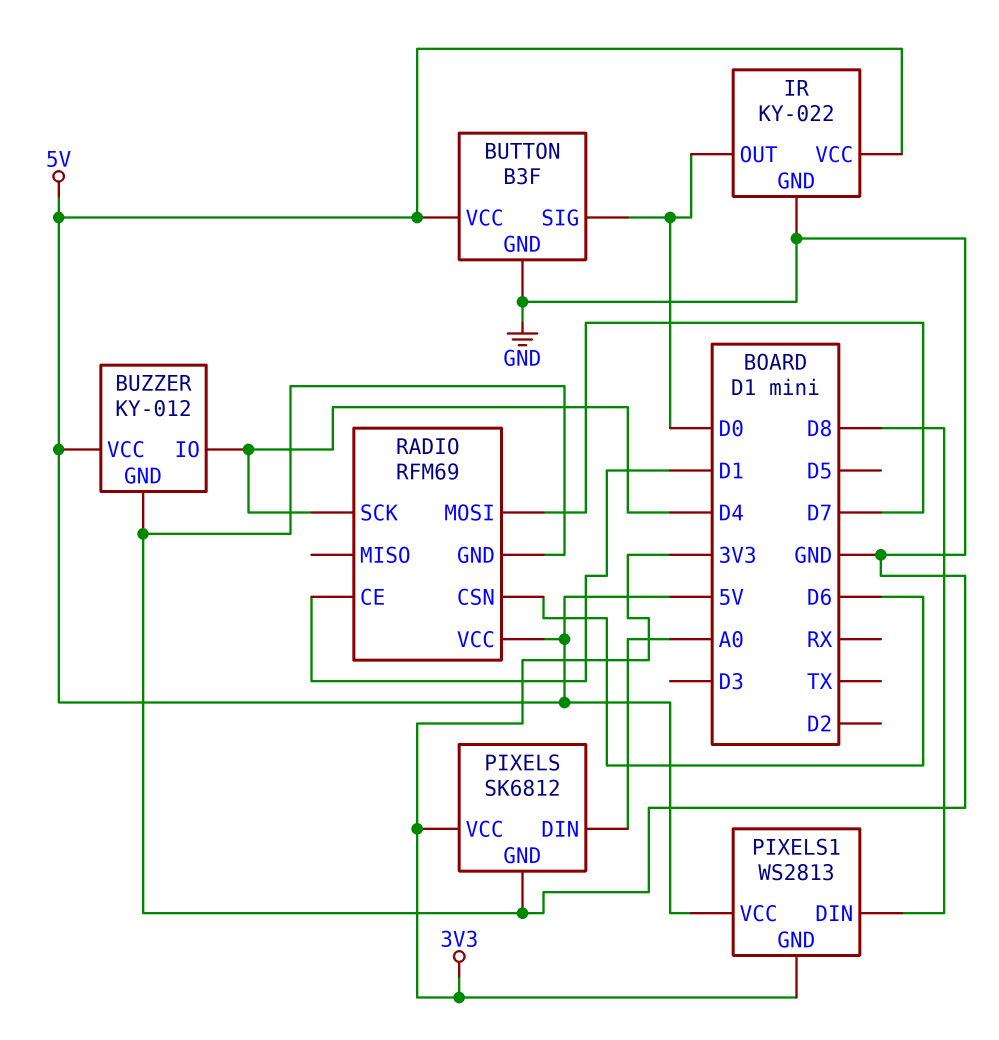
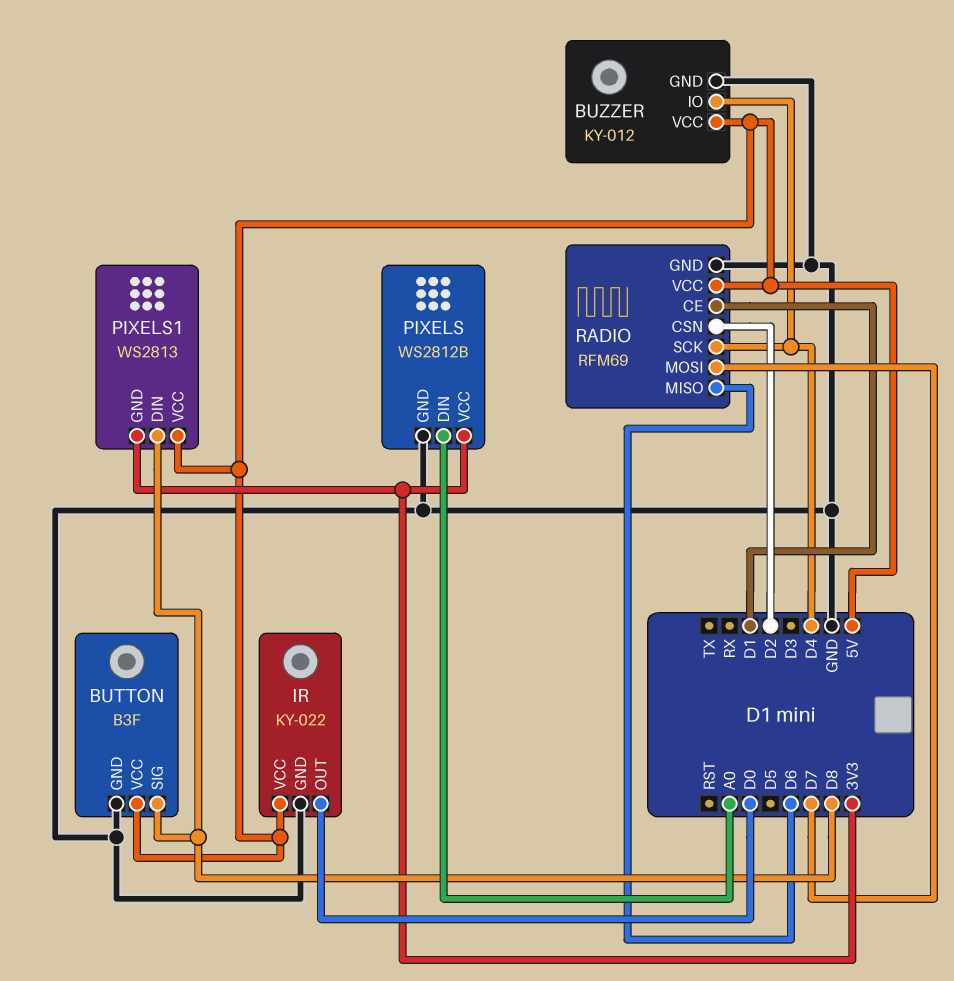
BUTTON pin SIG: D0 -> D8
PIXELS: SK6812 -> WS2812B
RADIO pin CSN: D6 -> D2
RADIO pin MISO: none -> D6

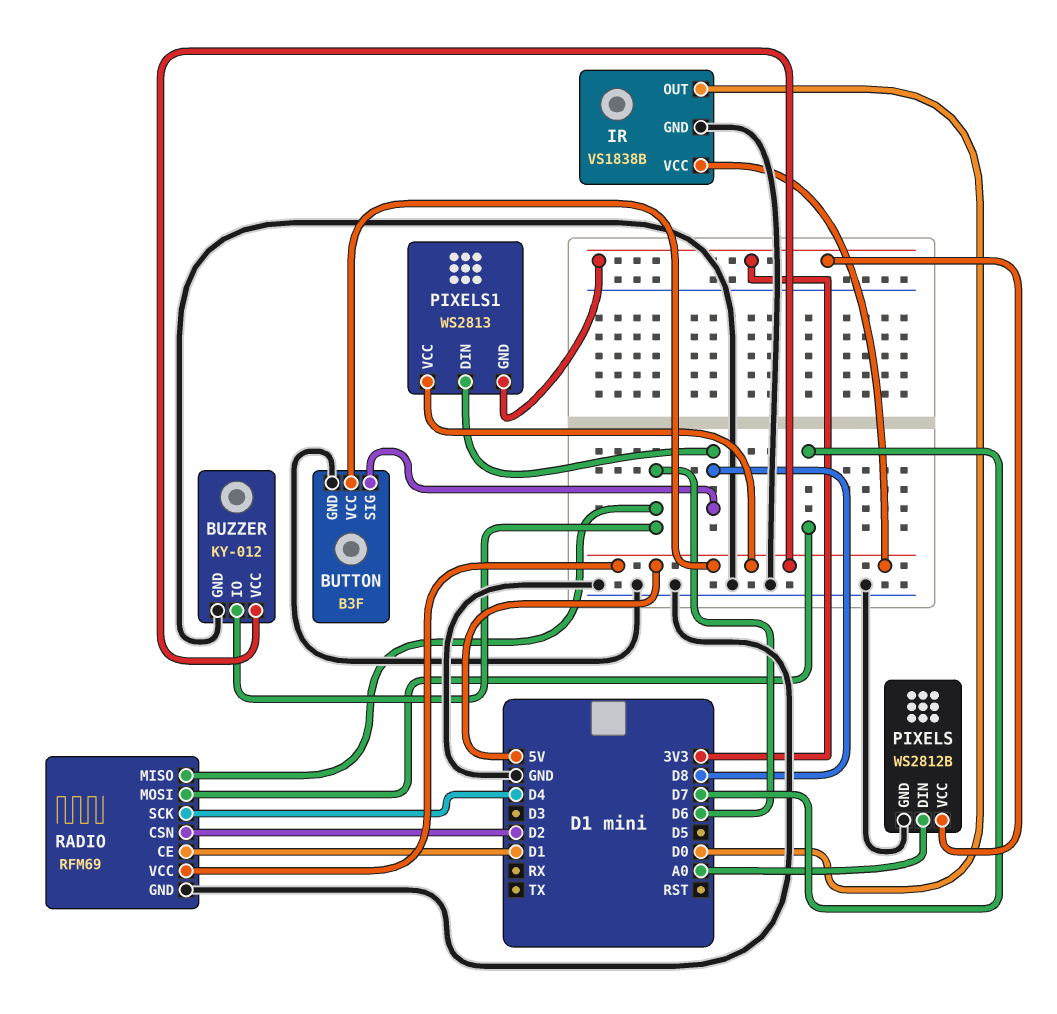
BUZZER pin IO: D4 -> D6
IR: KY-022 -> VS1838B

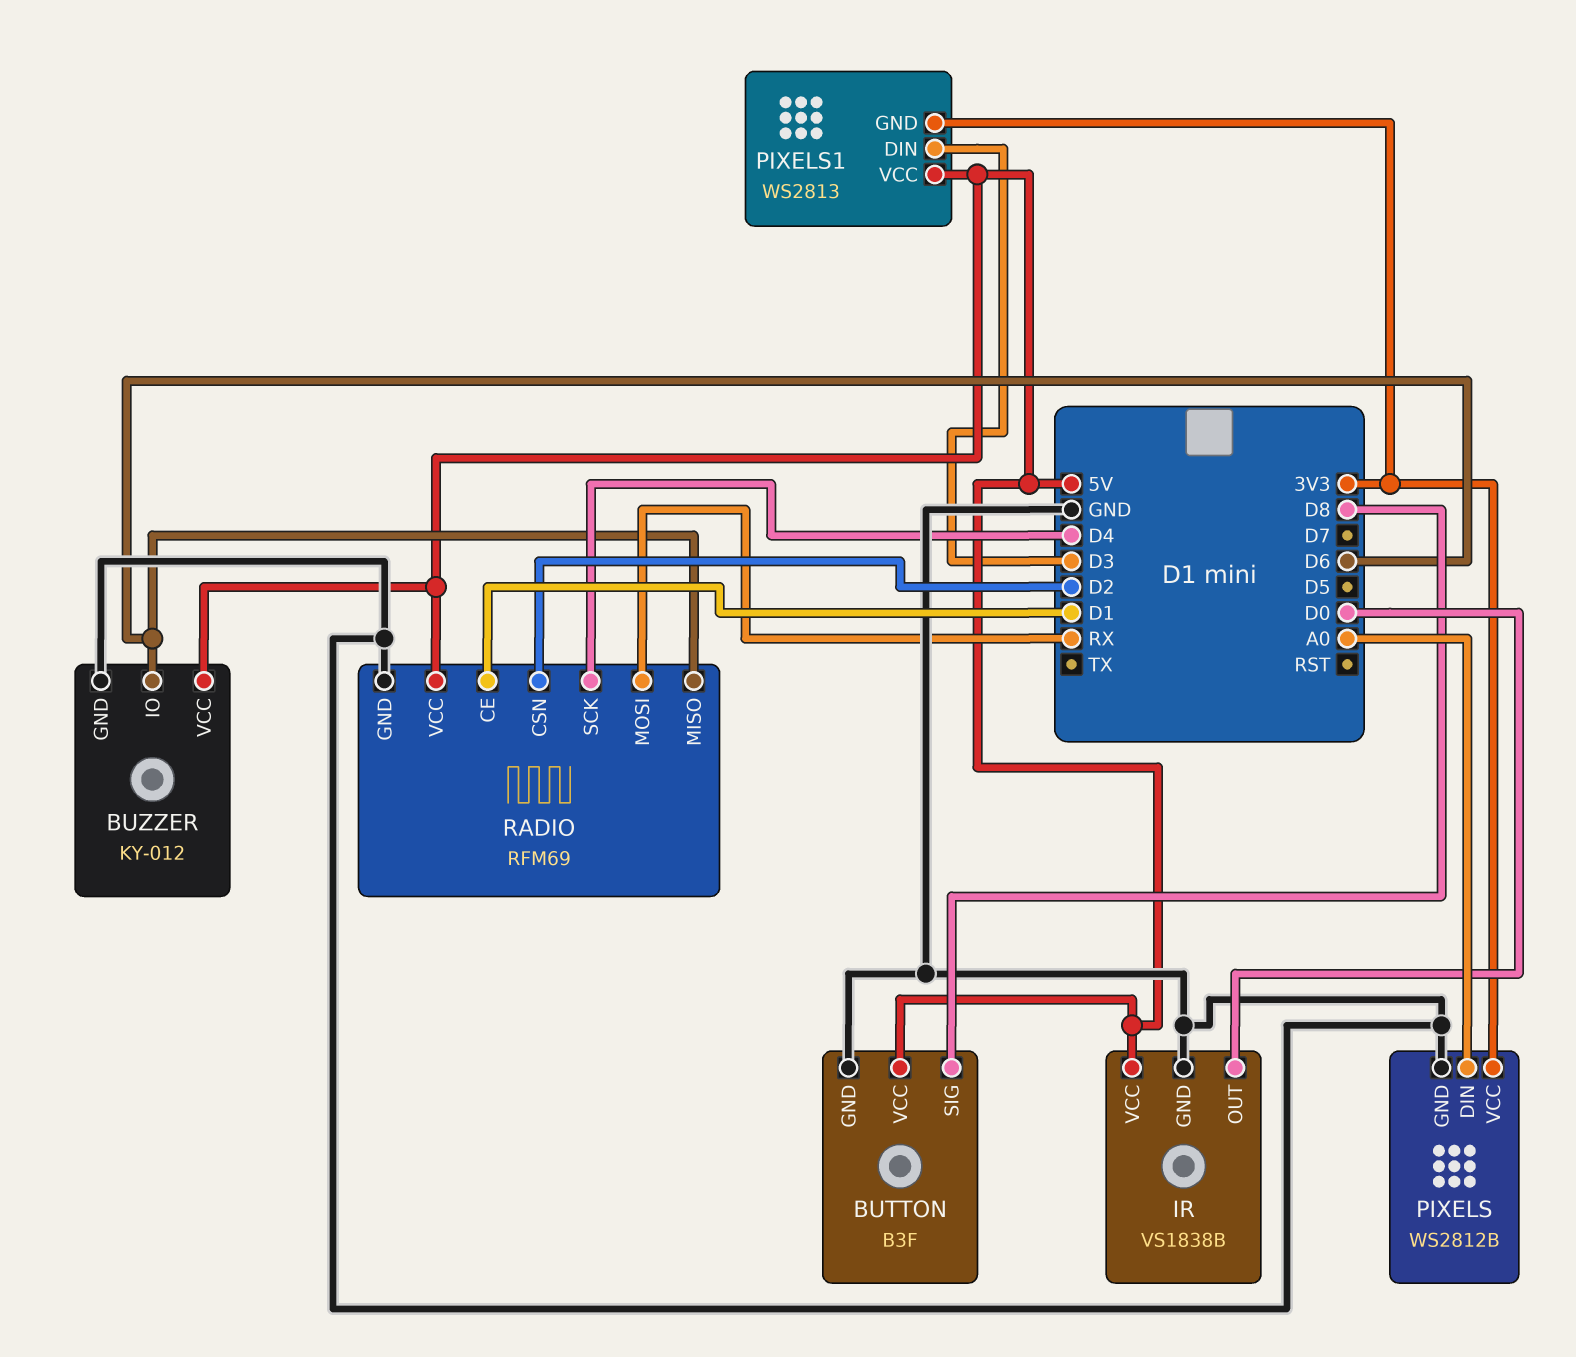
PIXELS1 pin DIN: D8 -> D3
RADIO pin MOSI: D7 -> RX

